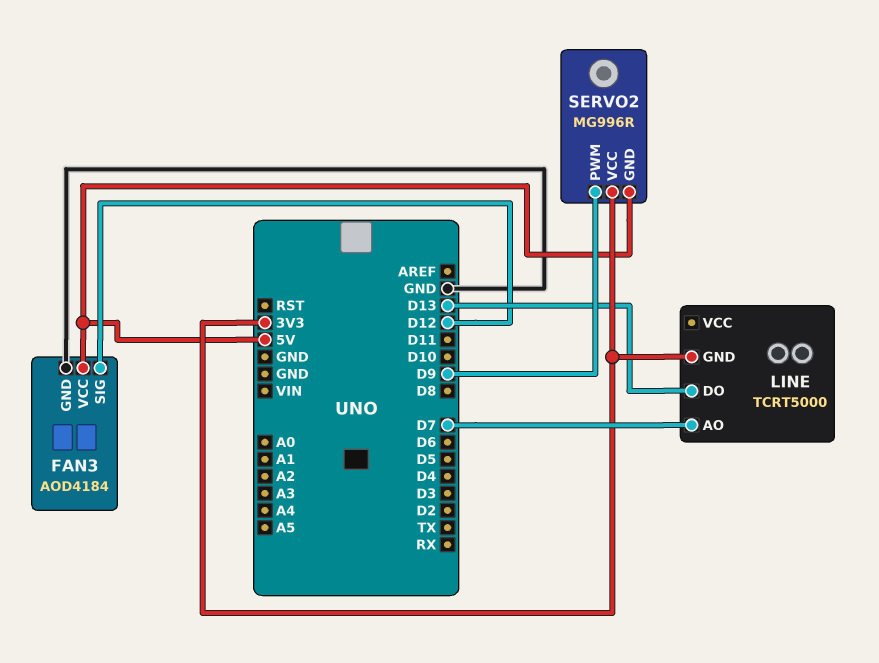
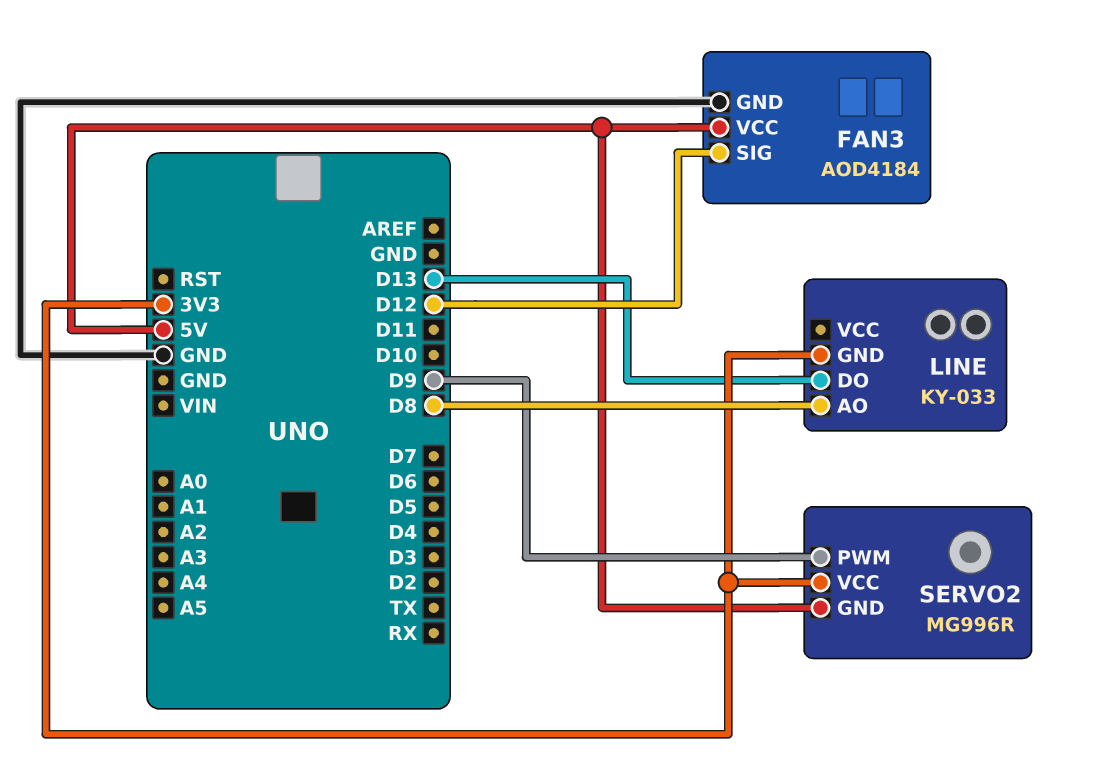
LINE: TCRT5000 -> KY-033
LINE pin AO: D7 -> D8

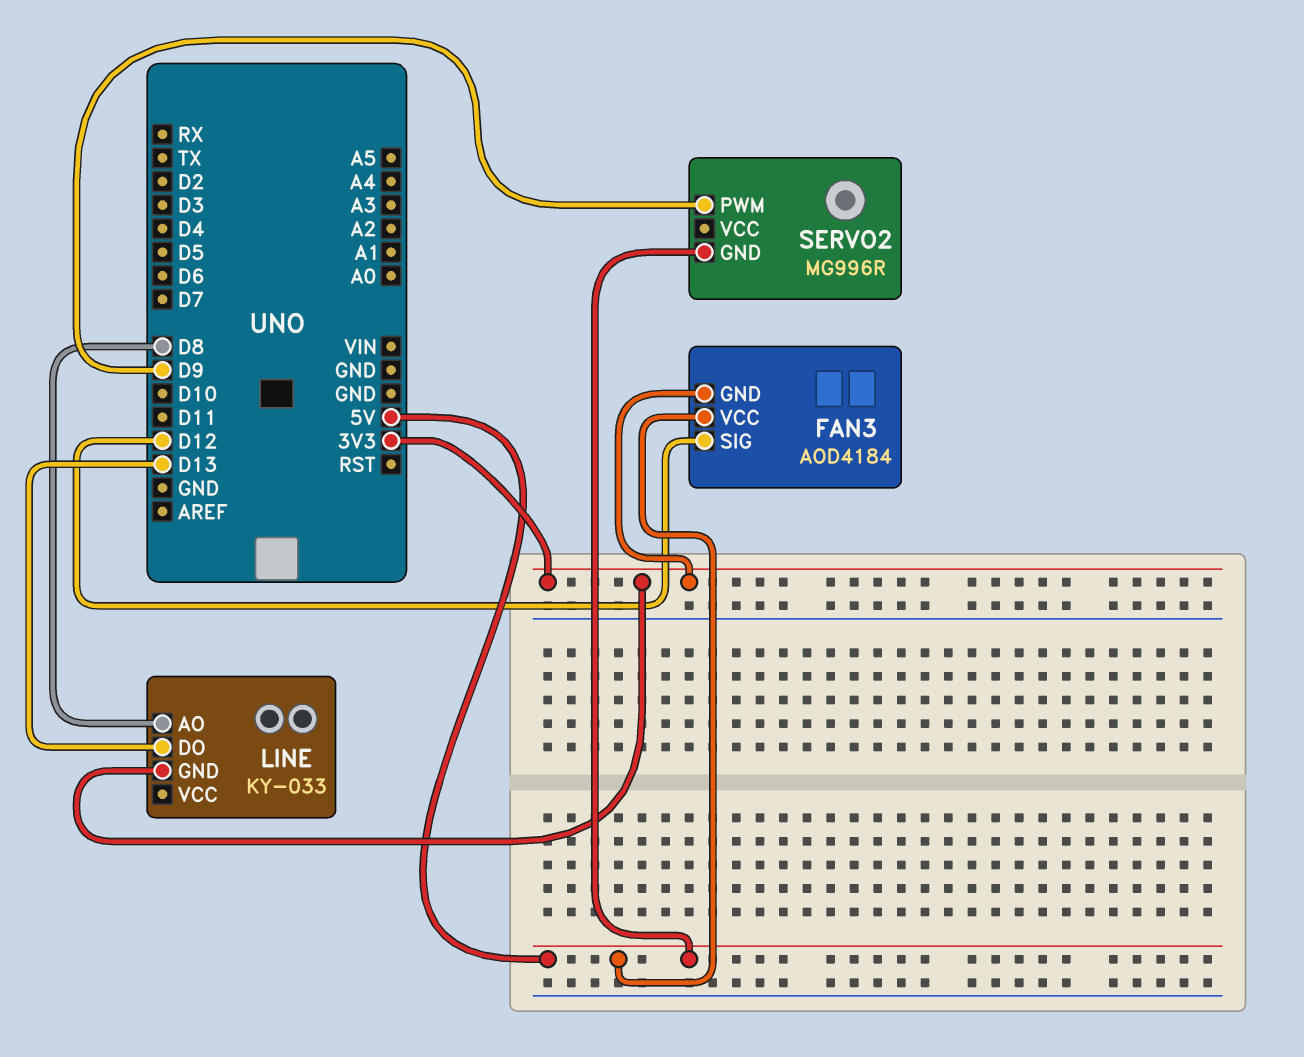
FAN3 pin GND: GND -> 3V3
SERVO2 pin VCC: 3V3 -> none

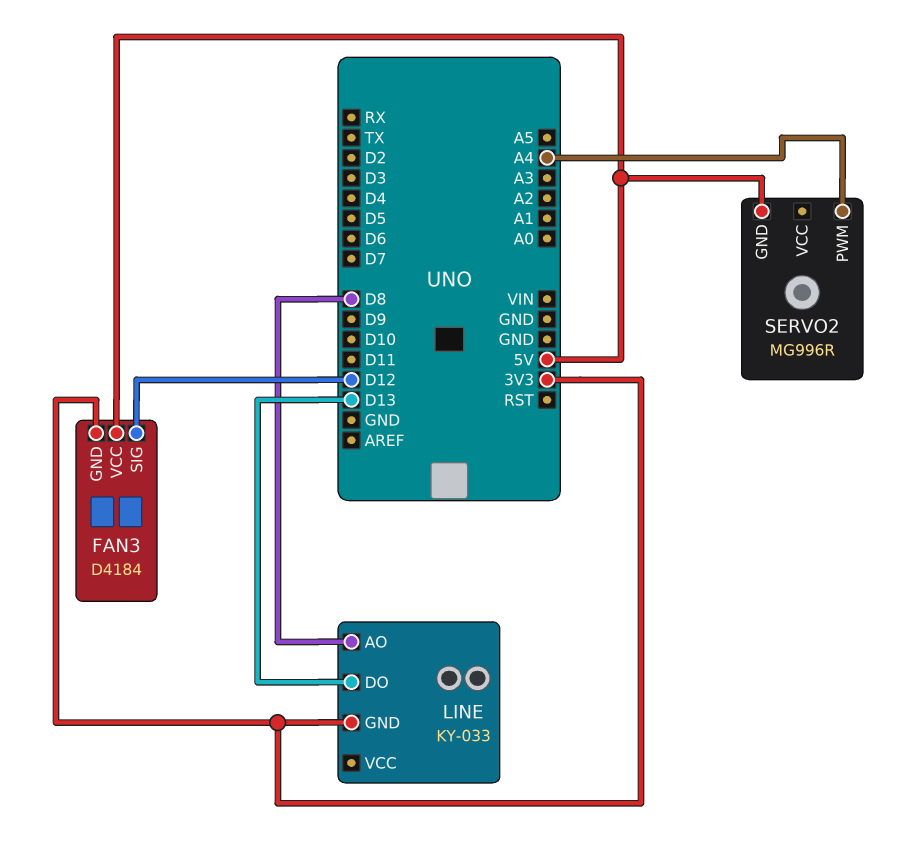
FAN3: AOD4184 -> D4184
SERVO2 pin PWM: D9 -> A4

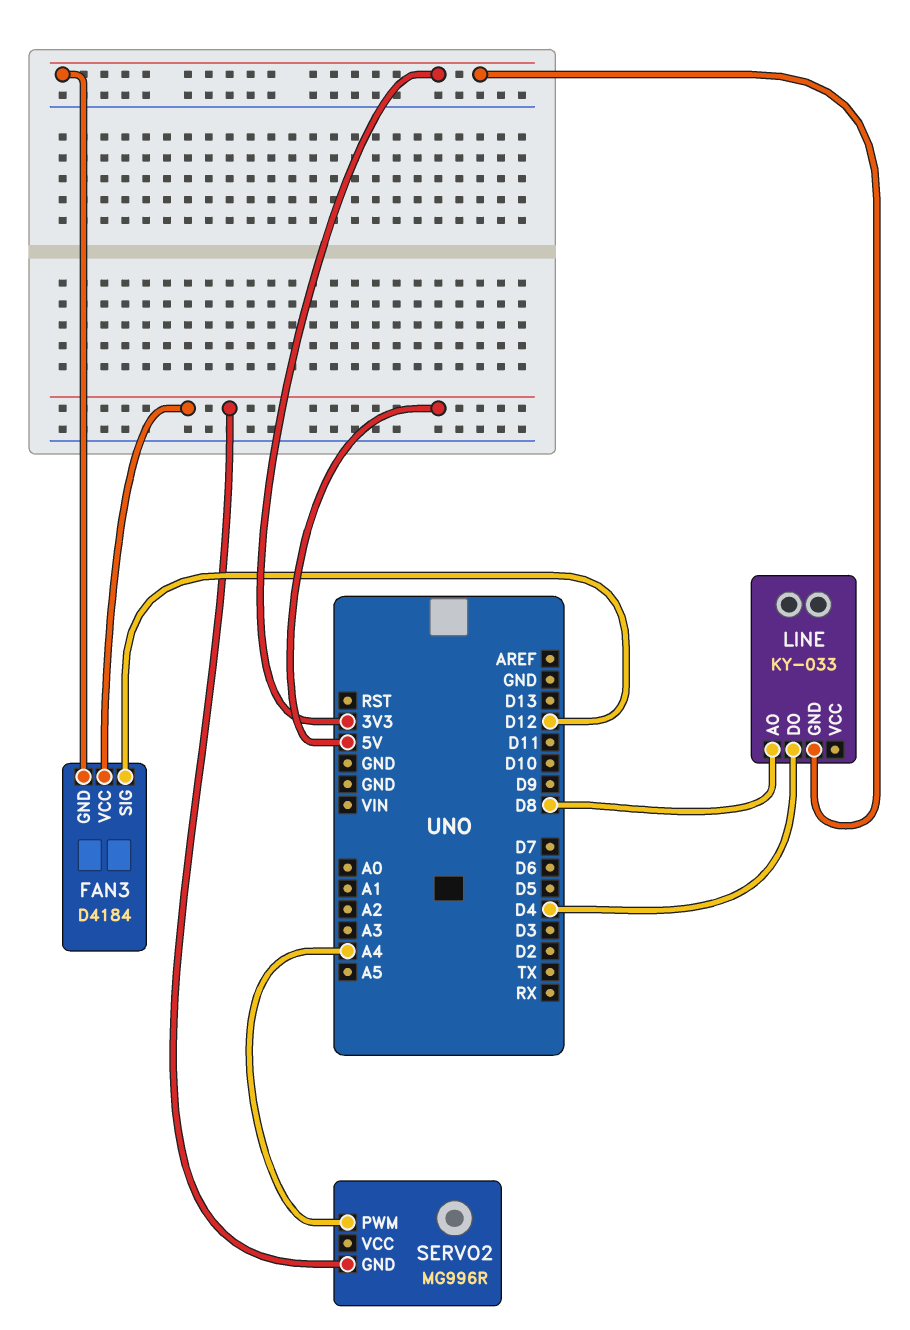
LINE pin DO: D13 -> D4

